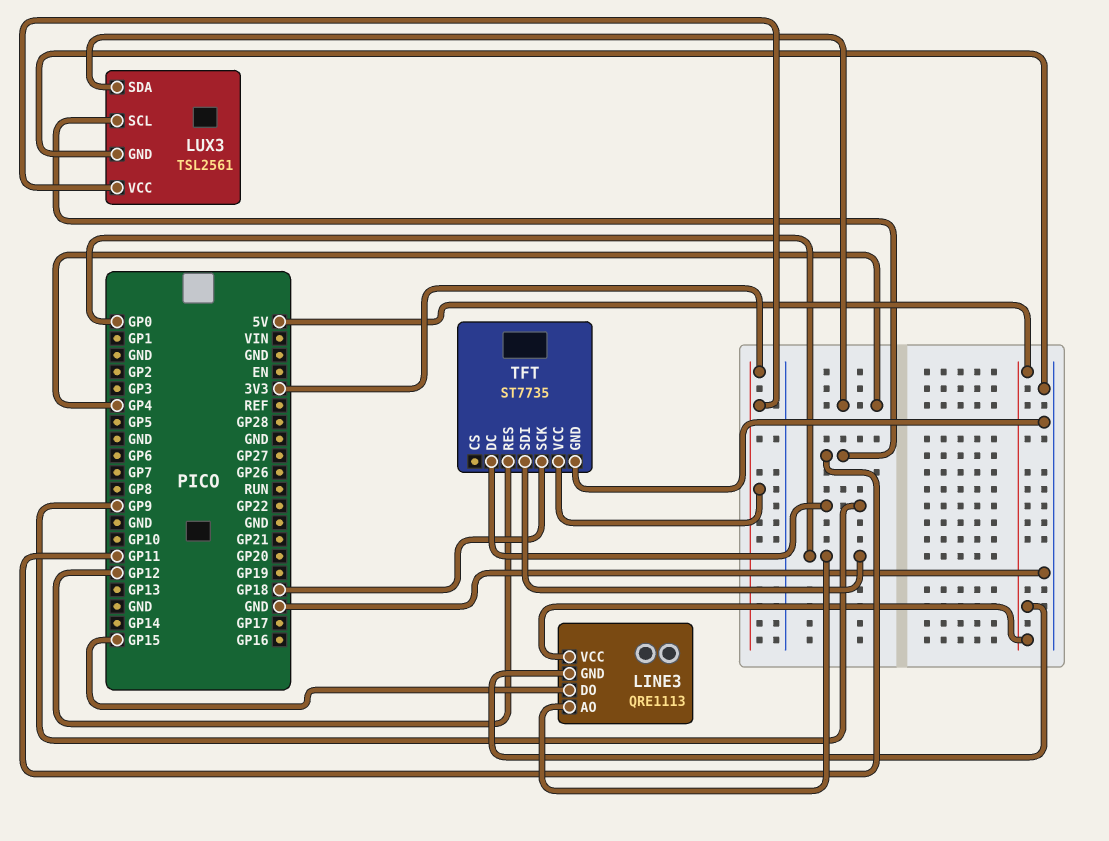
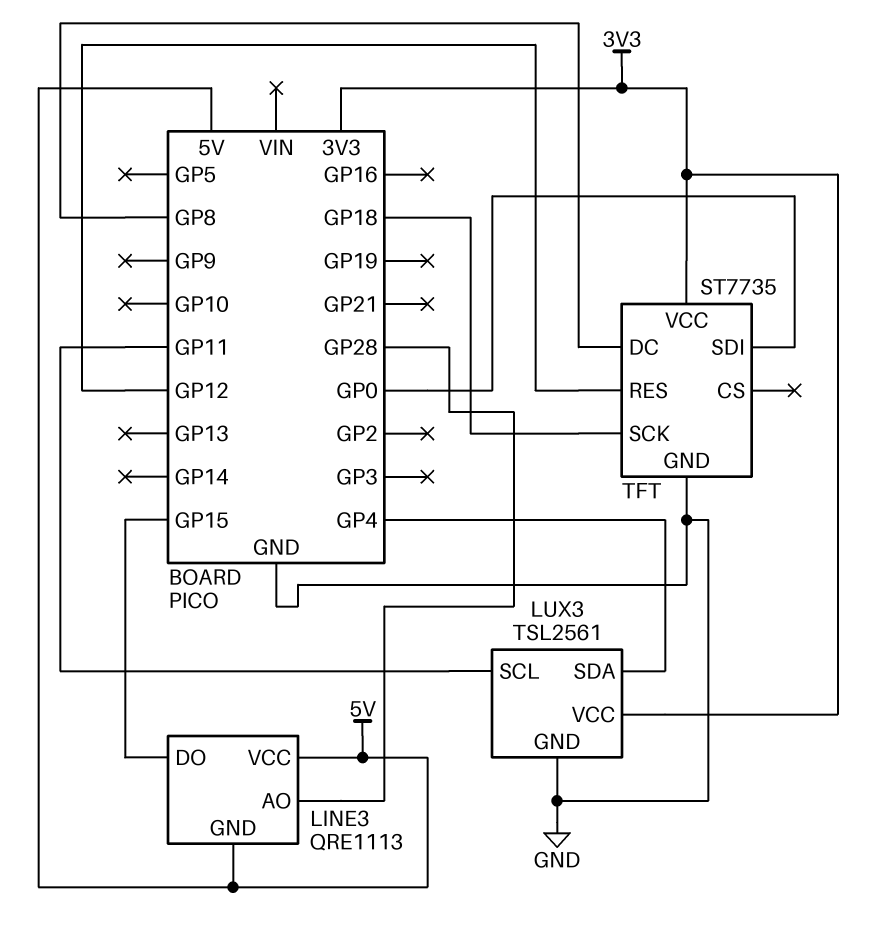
LINE3 pin AO: GP0 -> GP28
TFT pin DC: GP9 -> GP8

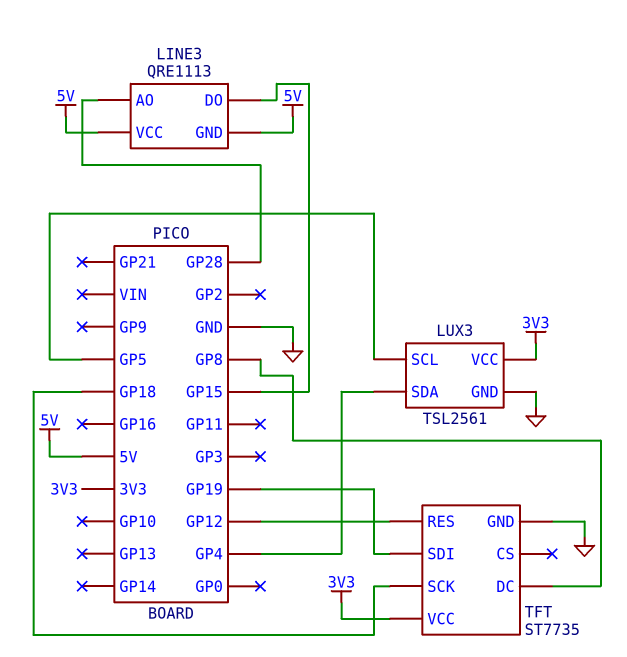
LUX3 pin SCL: GP11 -> GP5
TFT pin SDI: GP0 -> GP19

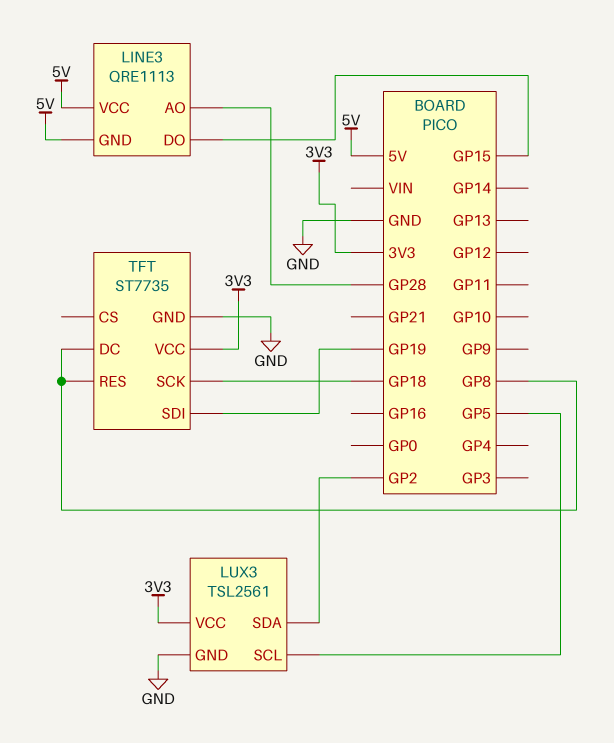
LUX3 pin SDA: GP4 -> GP2
TFT pin RES: GP12 -> GP8

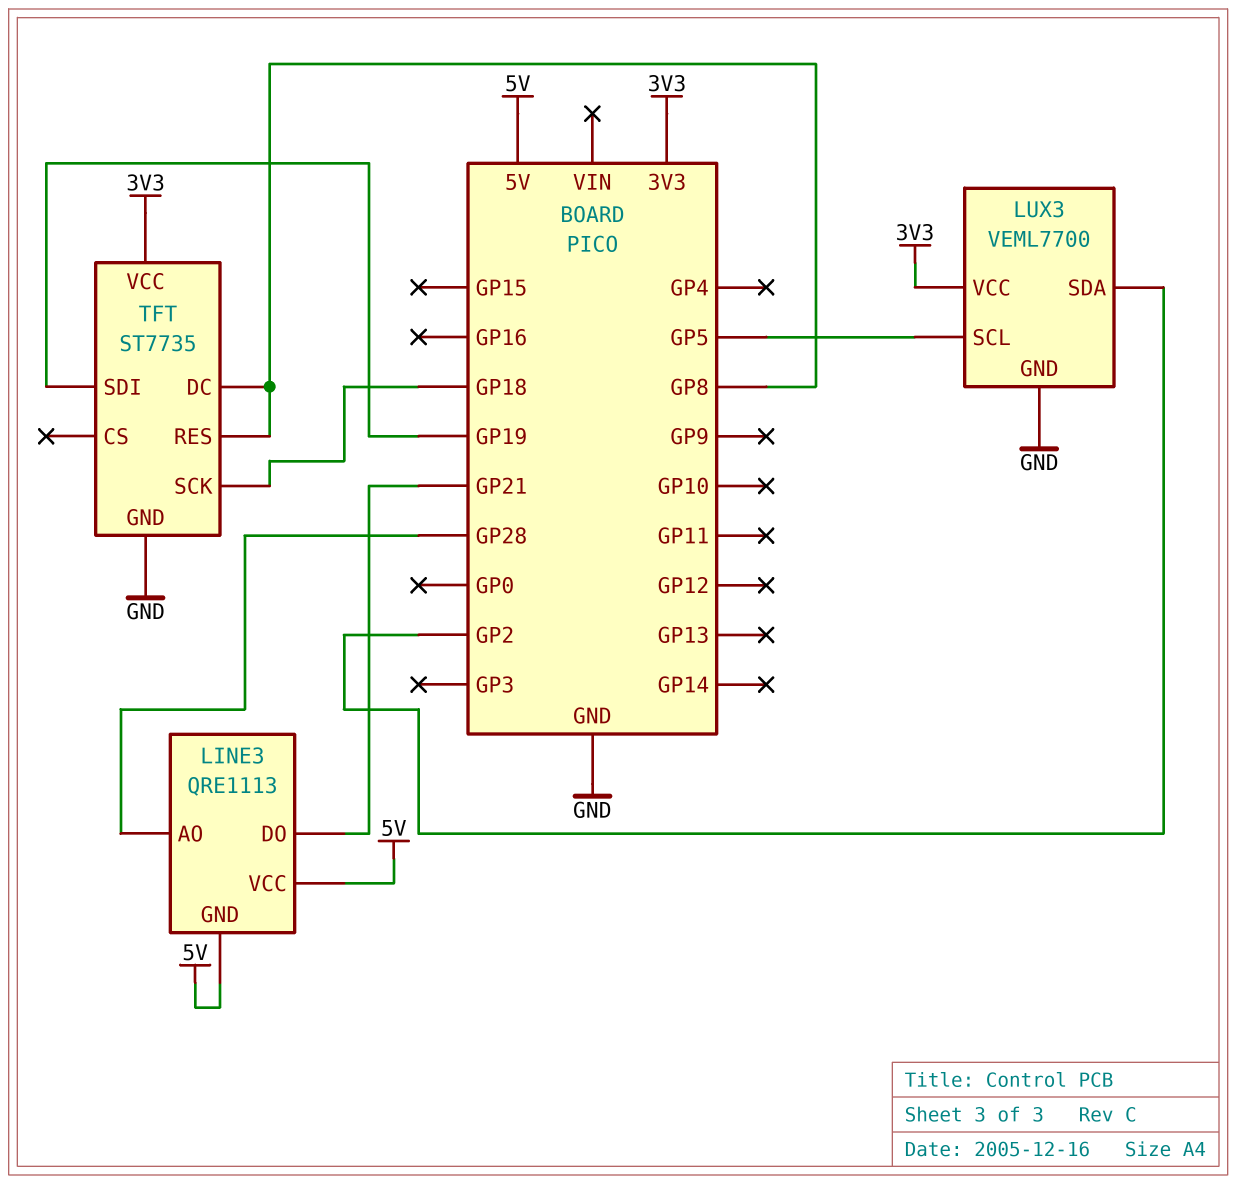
LINE3 pin DO: GP15 -> GP21
LUX3: TSL2561 -> VEML7700

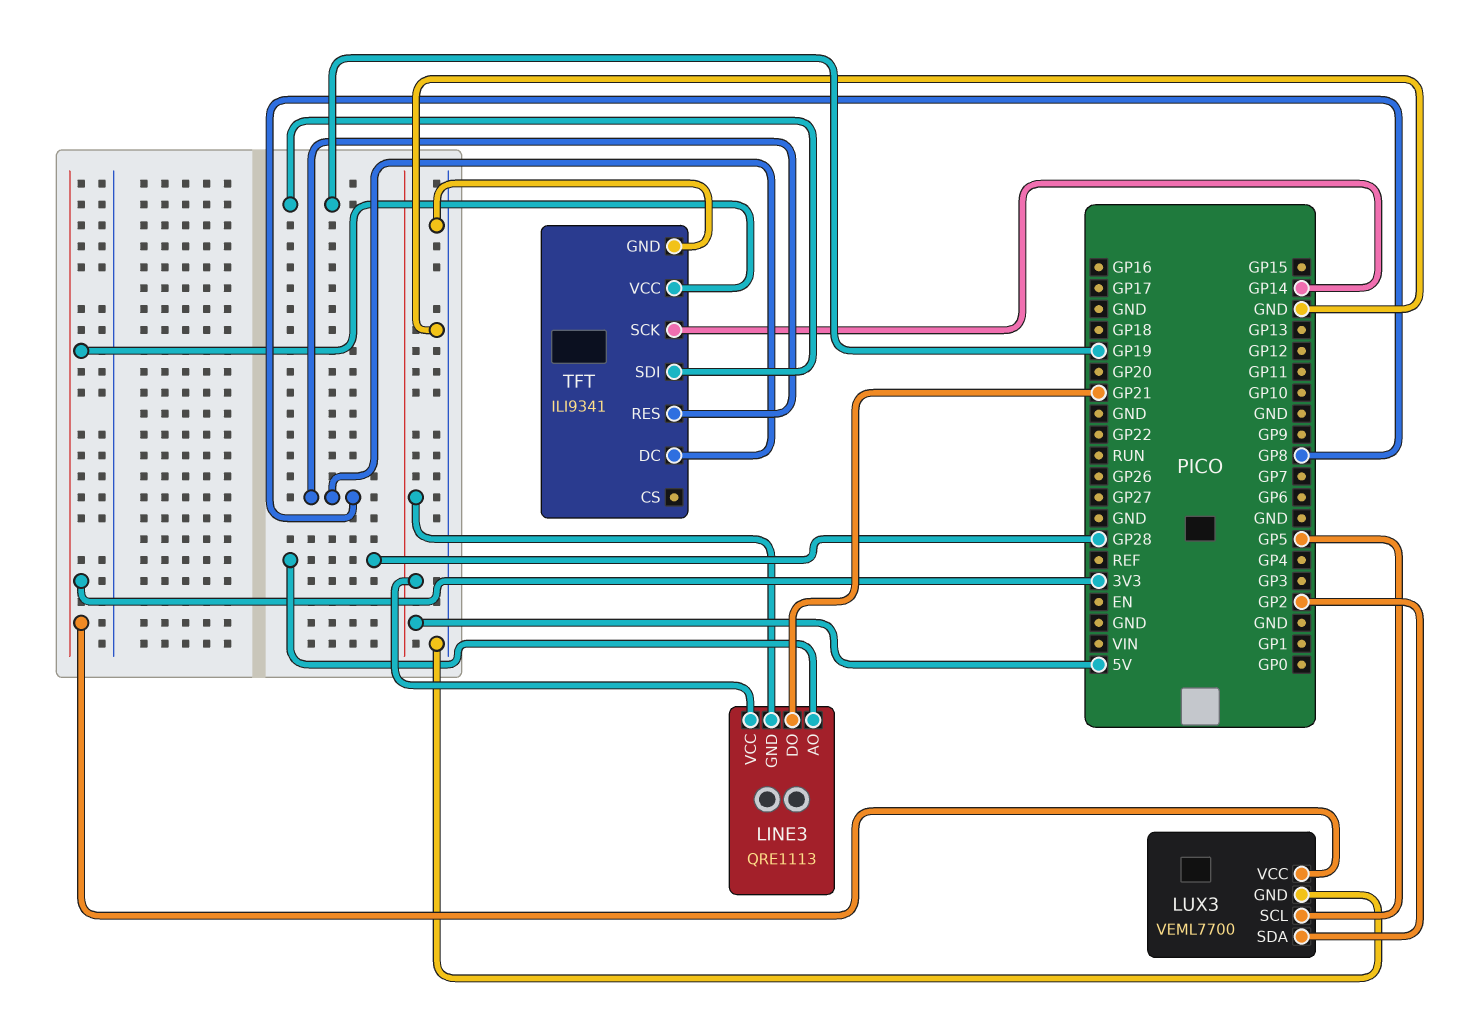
TFT: ST7735 -> ILI9341
TFT pin SCK: GP18 -> GP14

